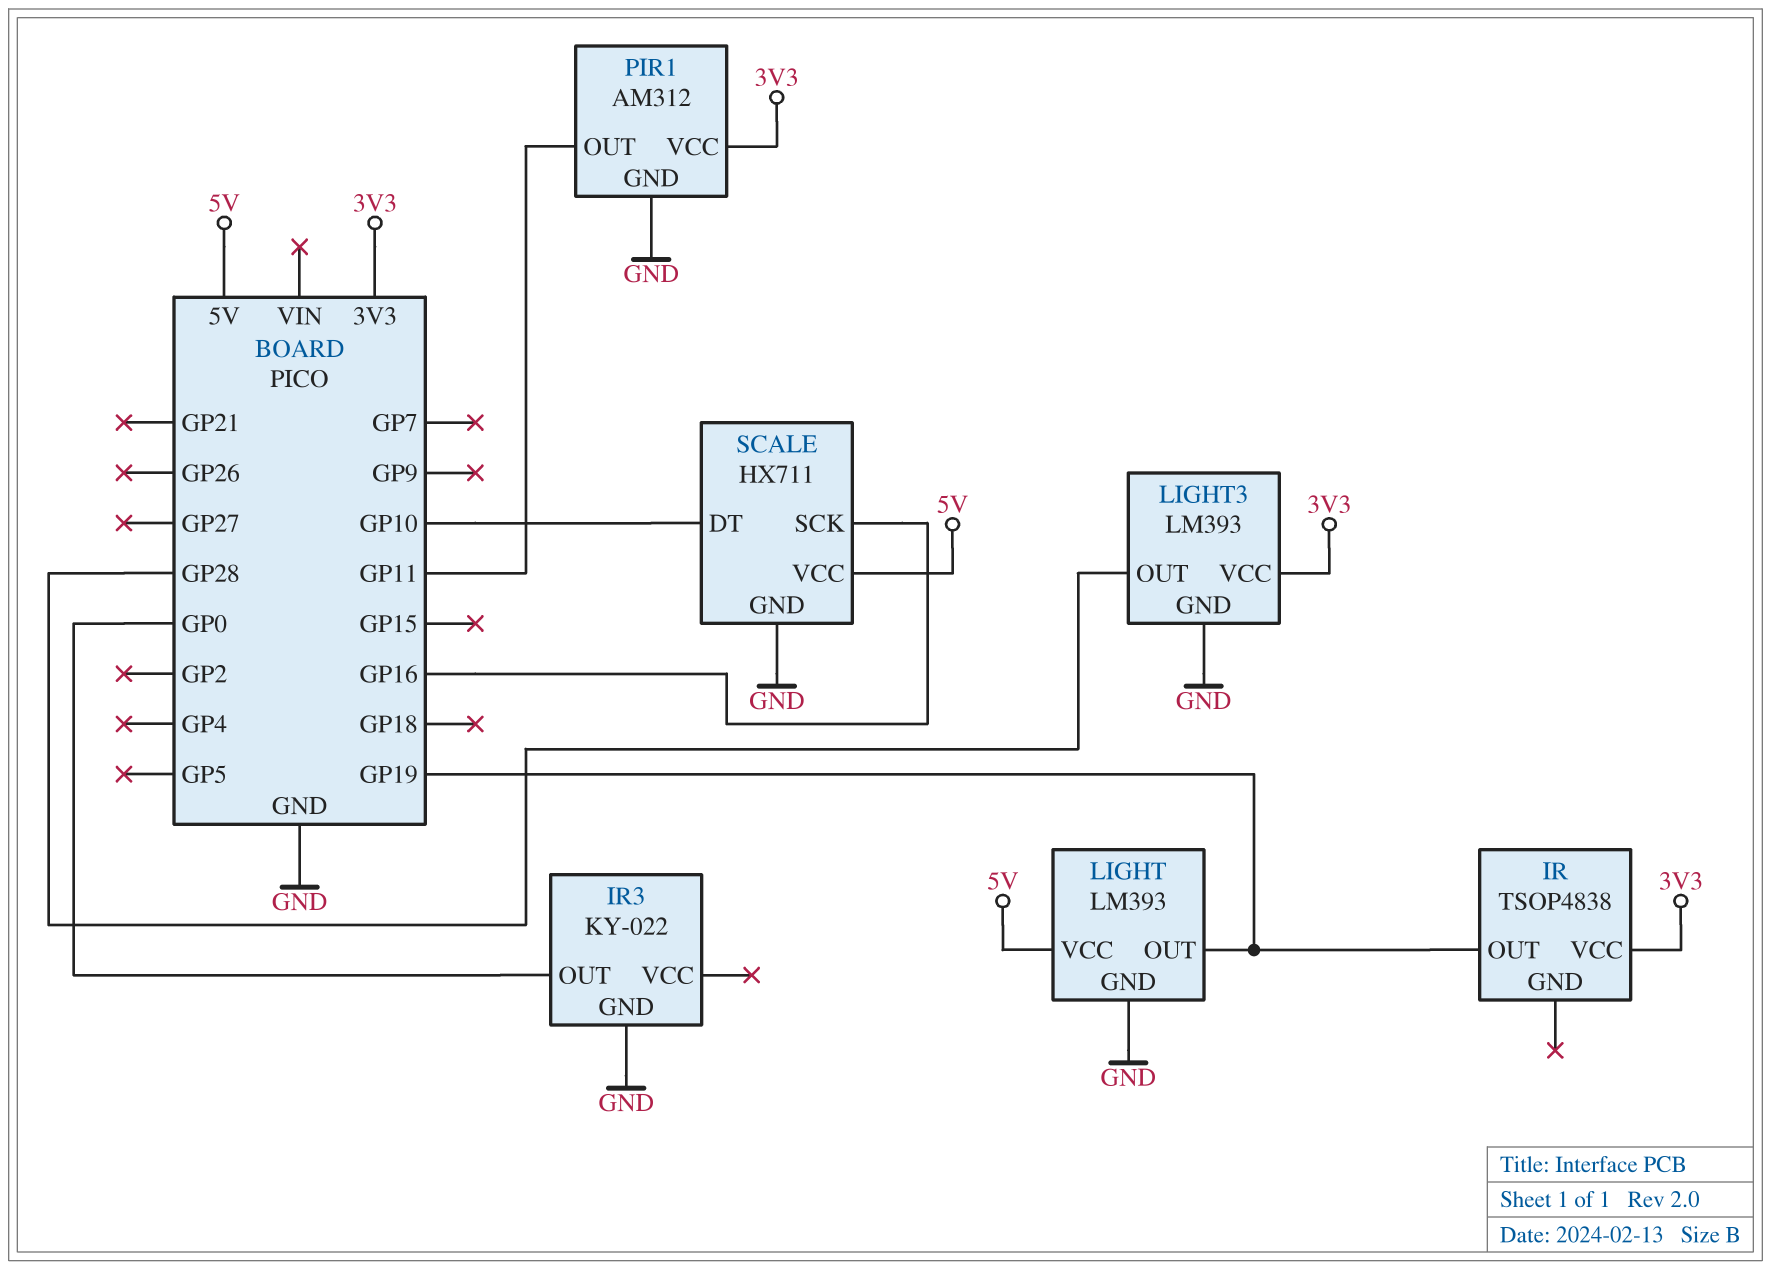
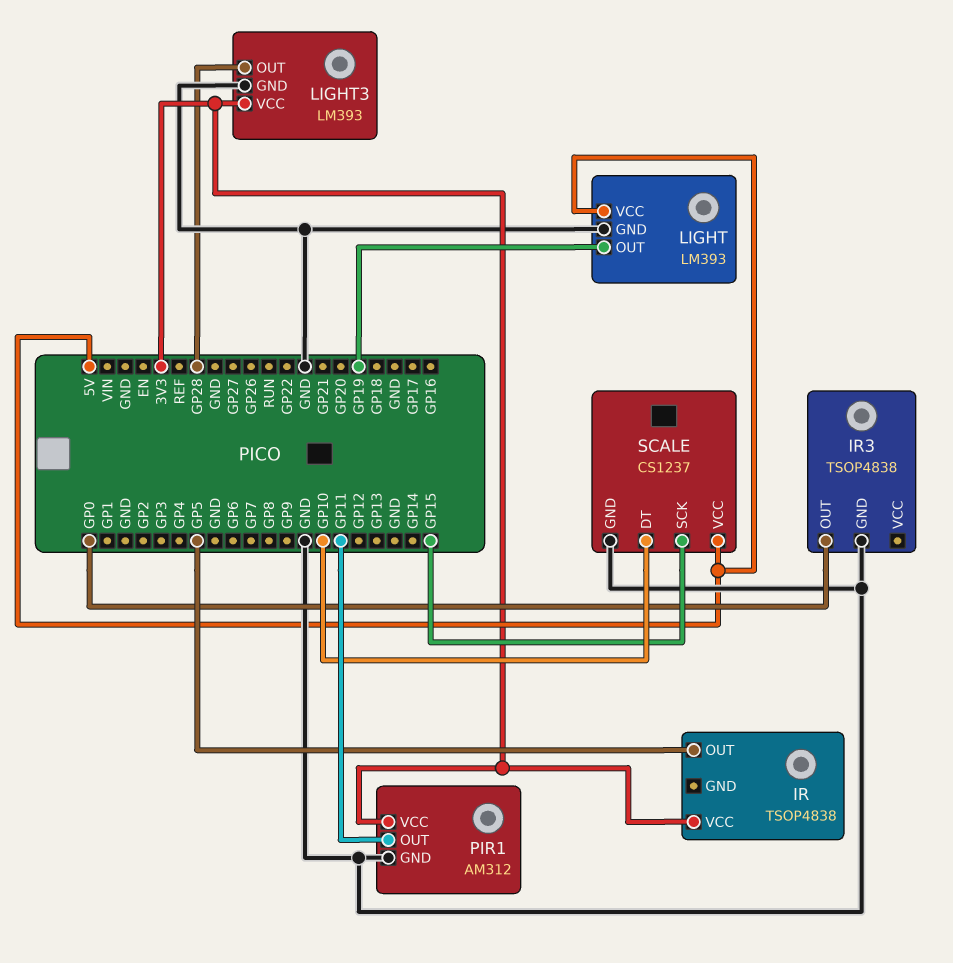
IR pin OUT: GP19 -> GP5
IR3: KY-022 -> TSOP4838
SCALE: HX711 -> CS1237
SCALE pin SCK: GP16 -> GP15

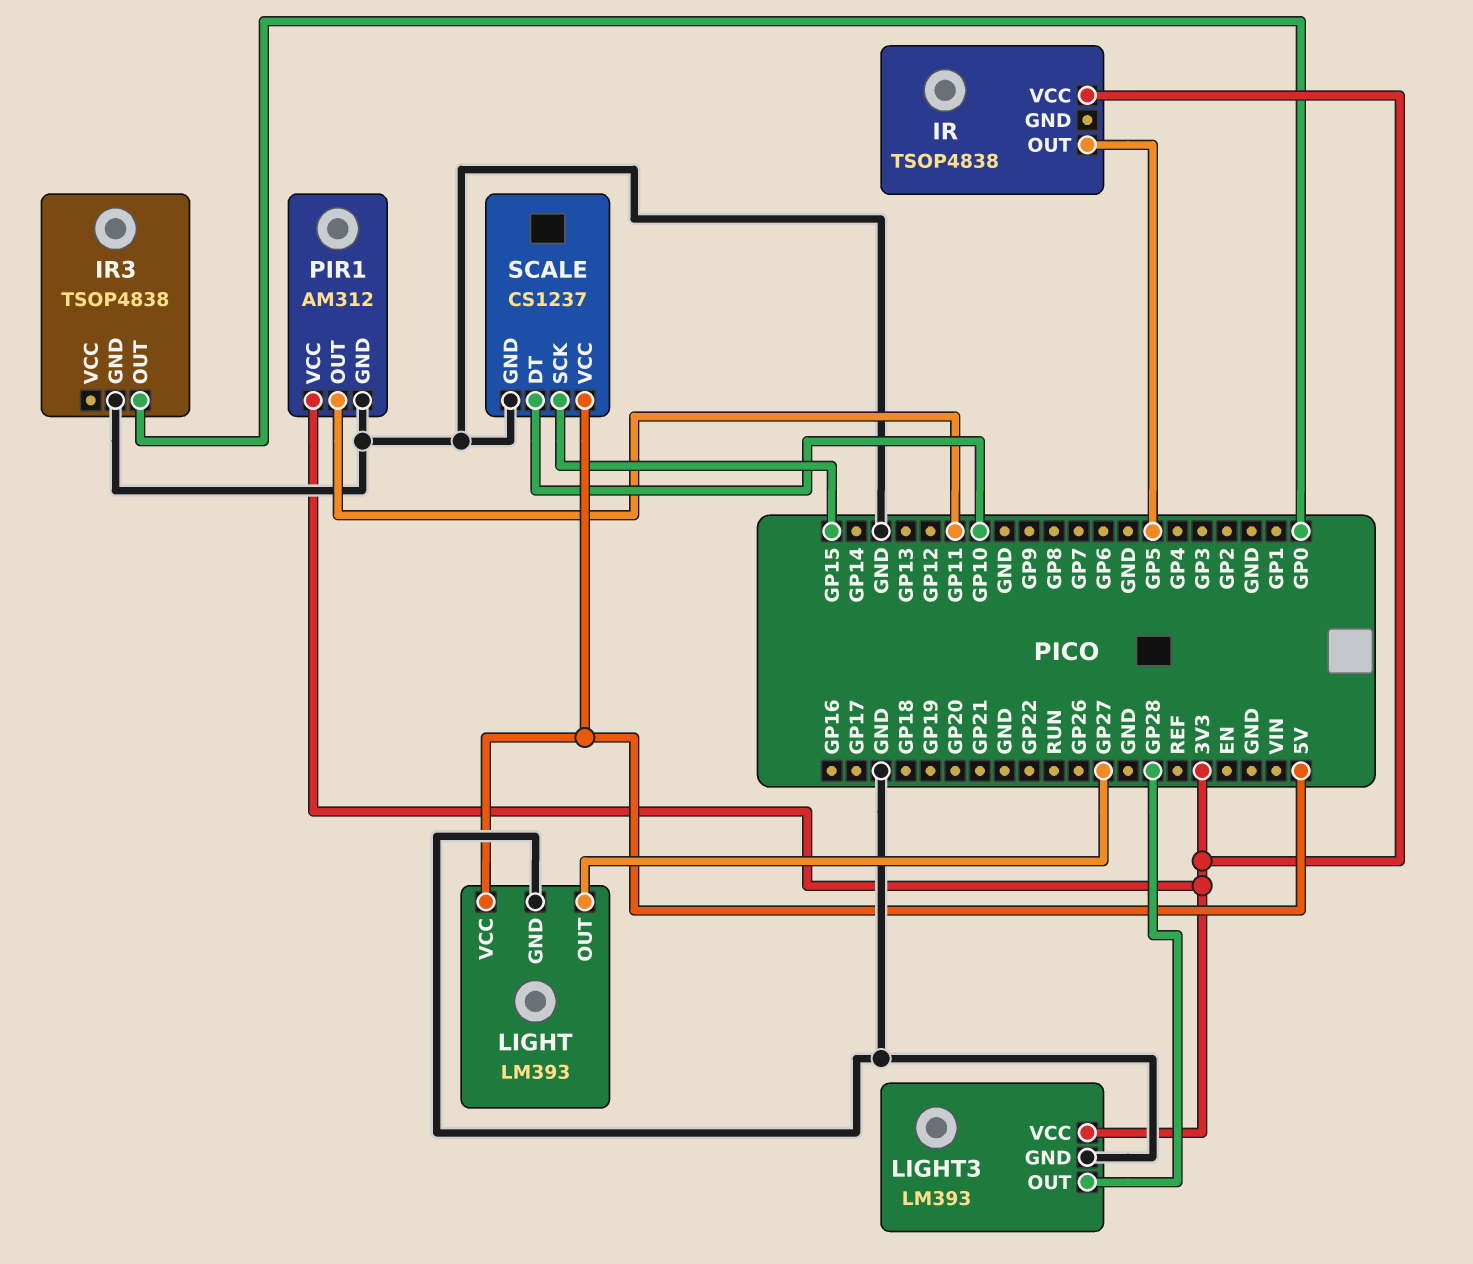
LIGHT pin OUT: GP19 -> GP27

